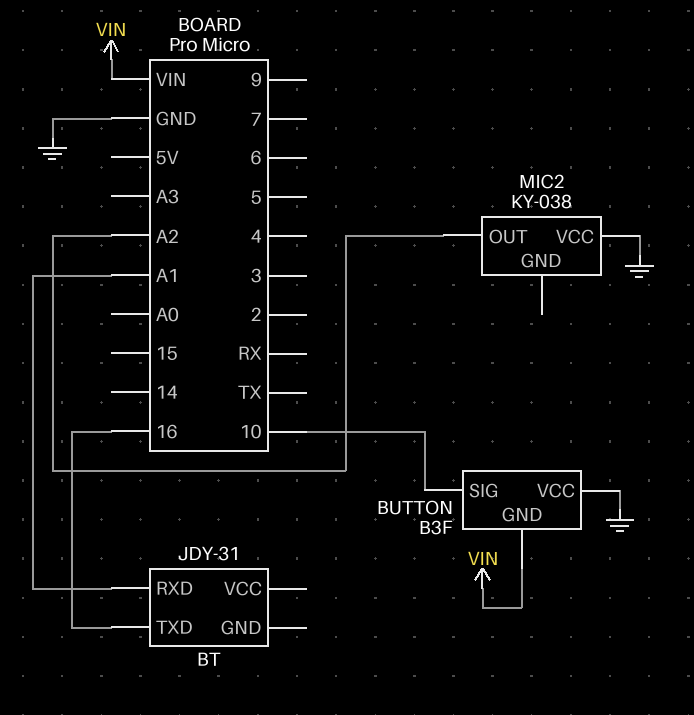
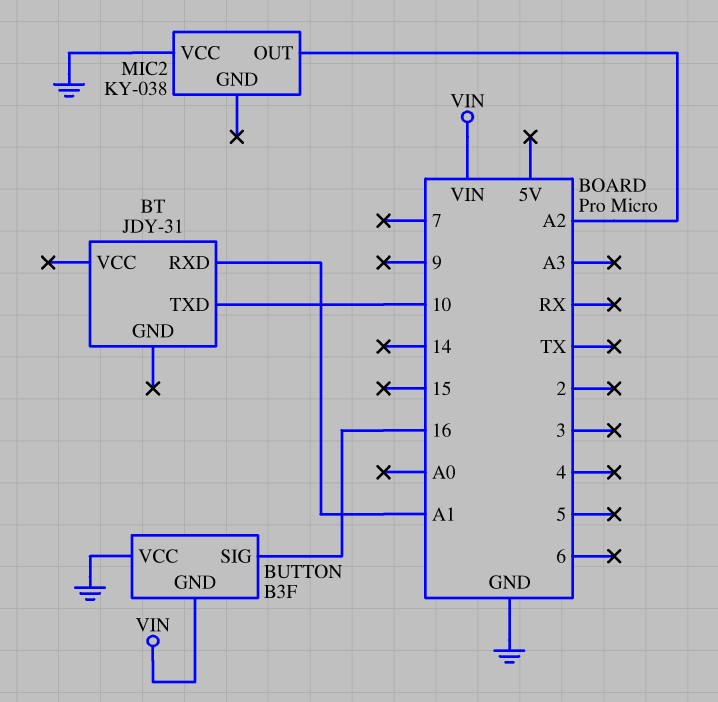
BT pin TXD: 16 -> 10
BUTTON pin SIG: 10 -> 16

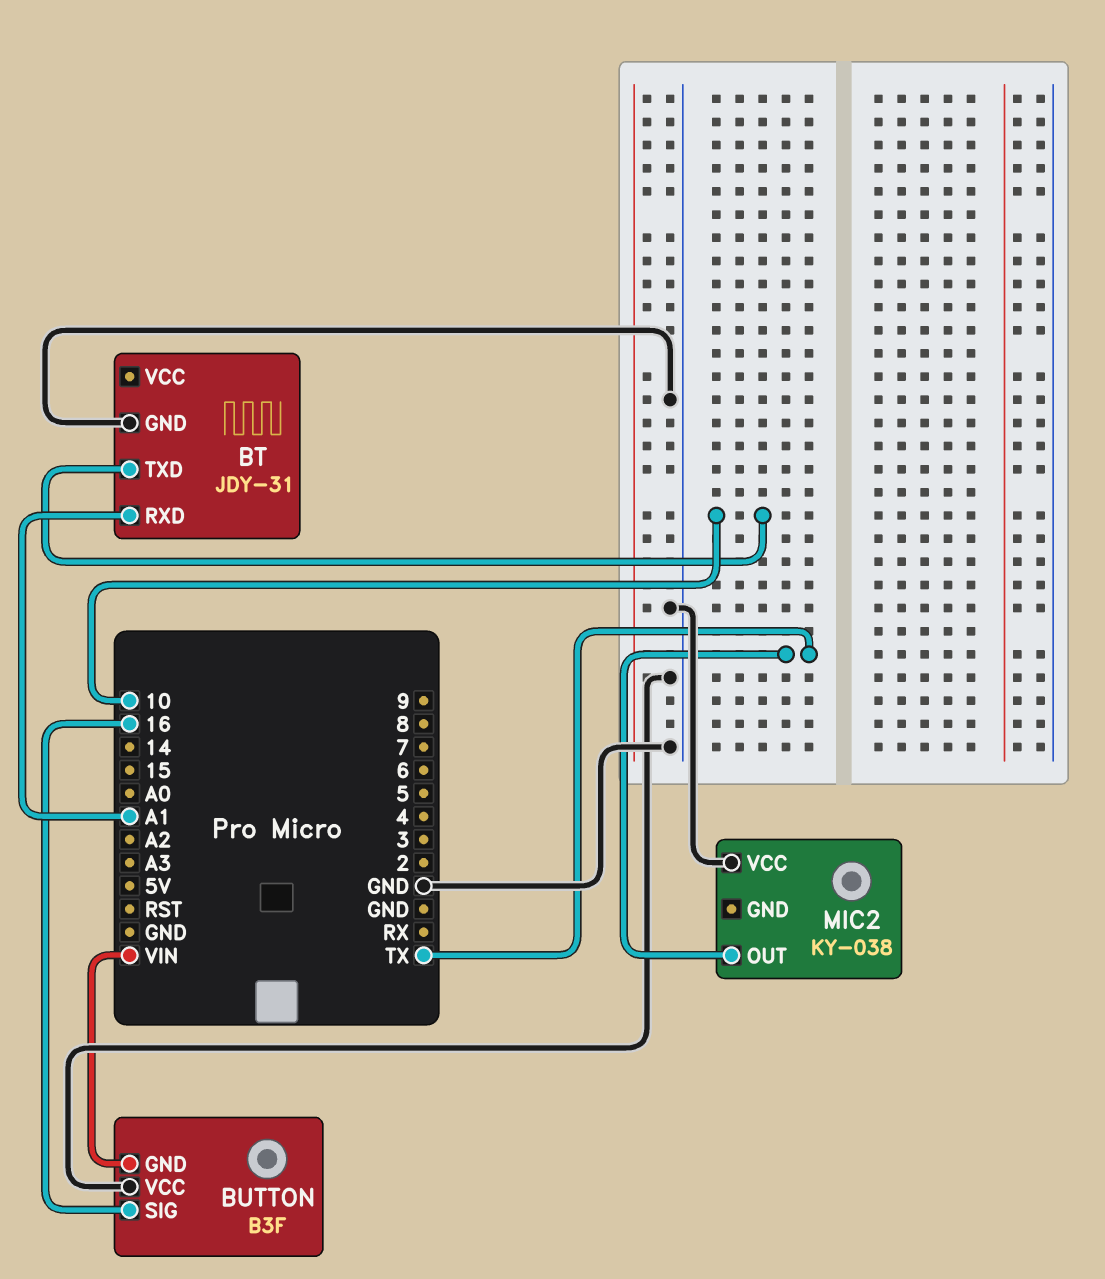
BT pin GND: none -> GND
MIC2 pin OUT: A2 -> TX

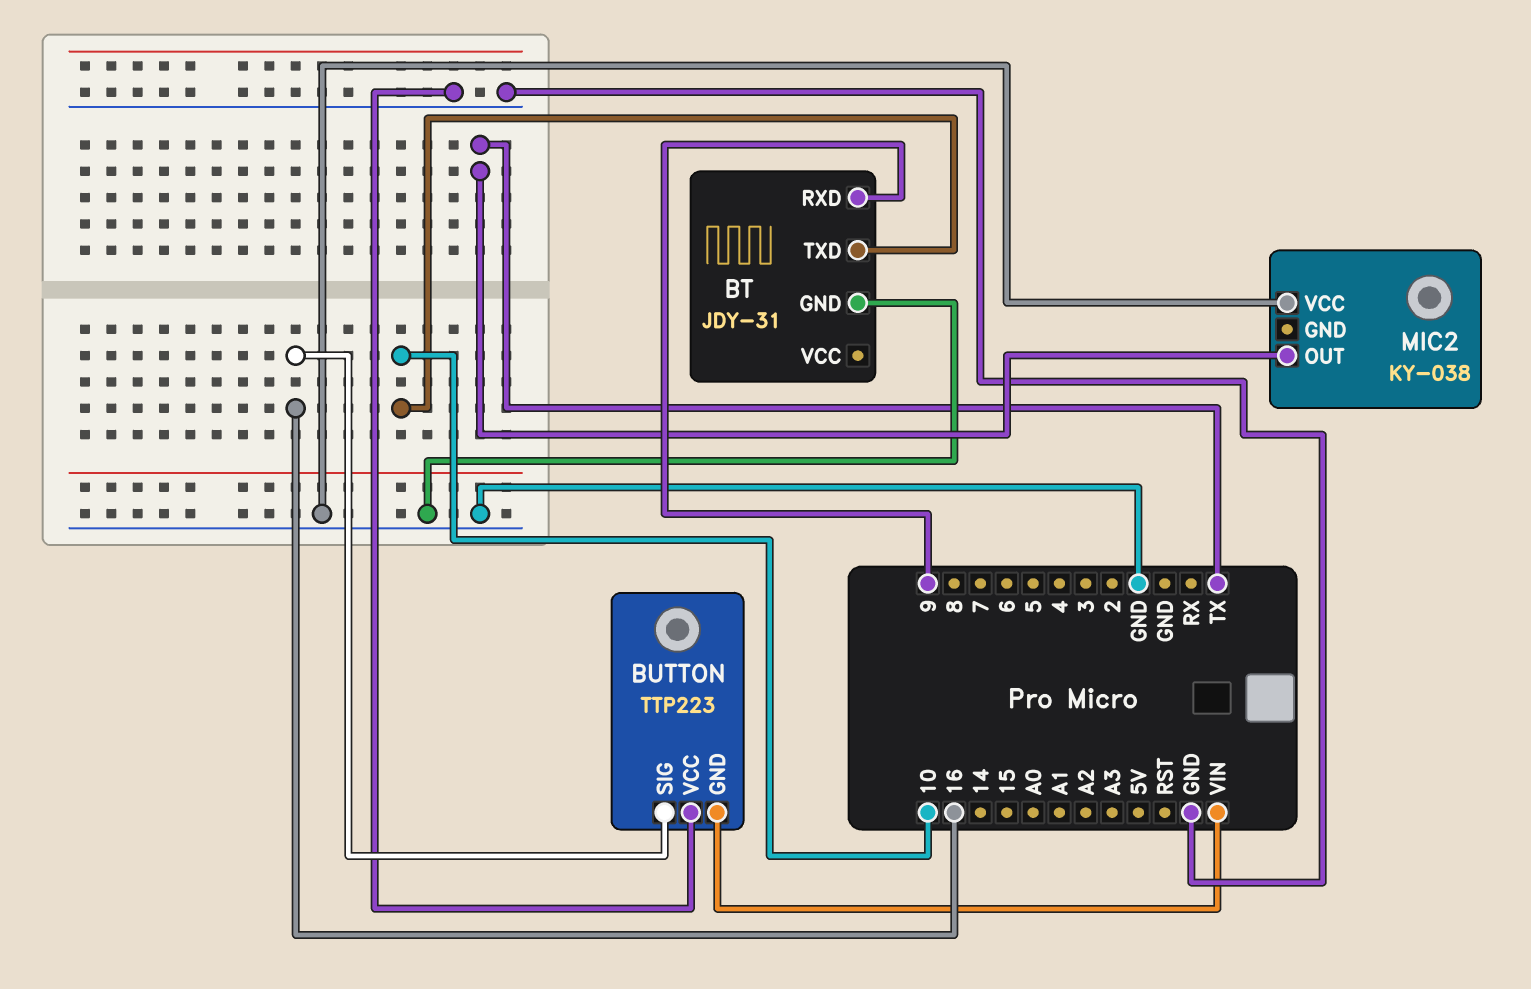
BT pin RXD: A1 -> 9
BUTTON: B3F -> TTP223

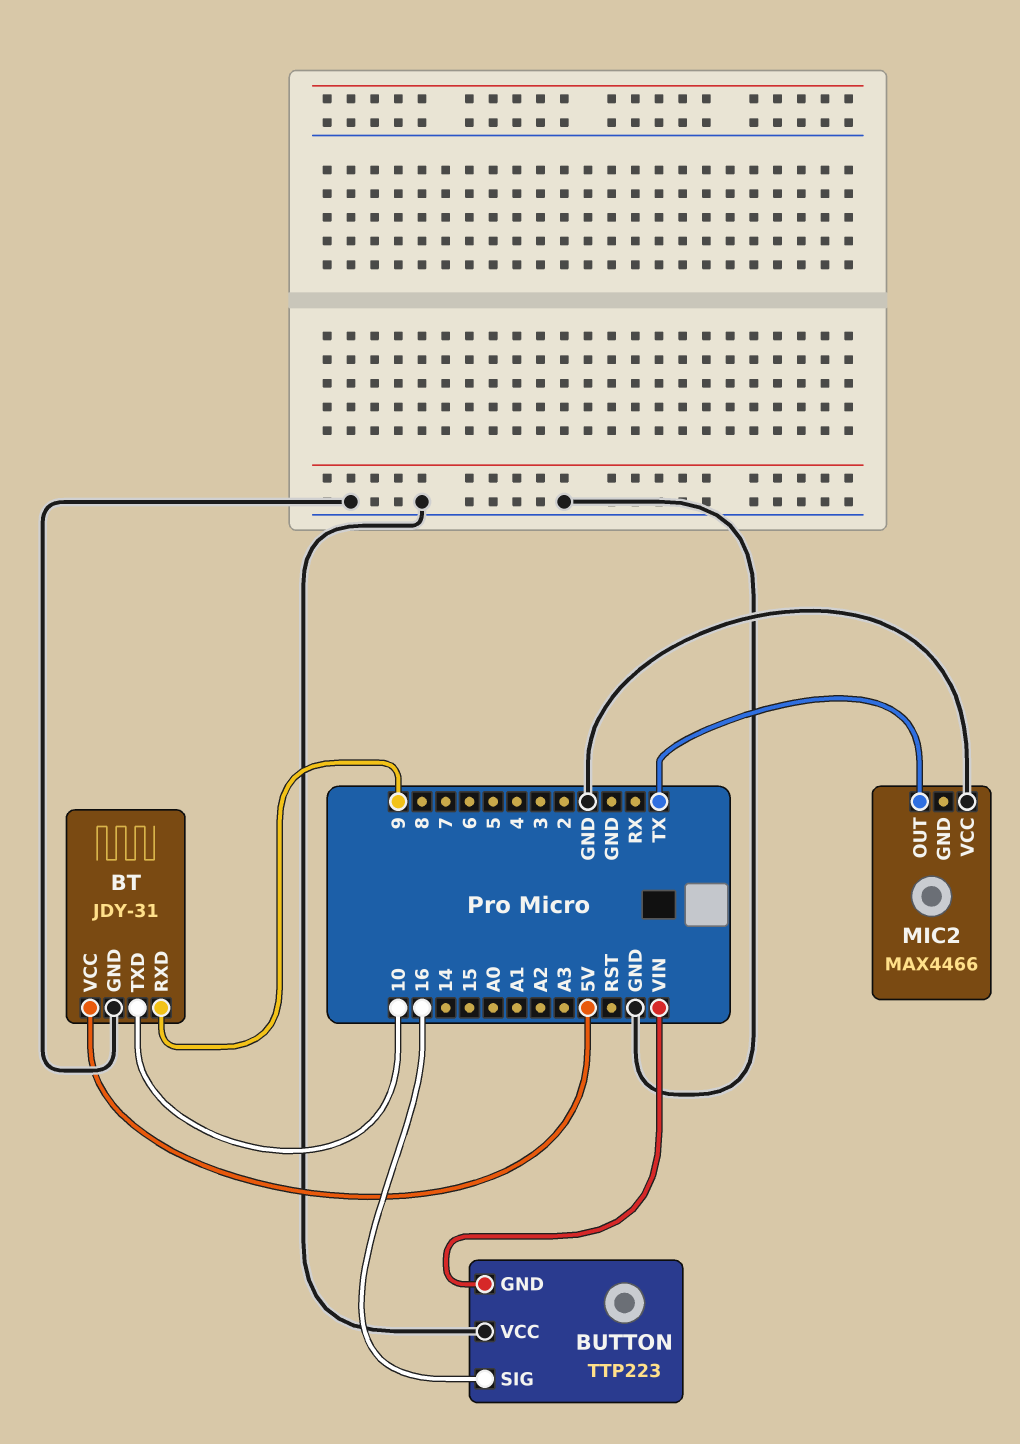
BT pin VCC: none -> 5V
MIC2: KY-038 -> MAX4466

